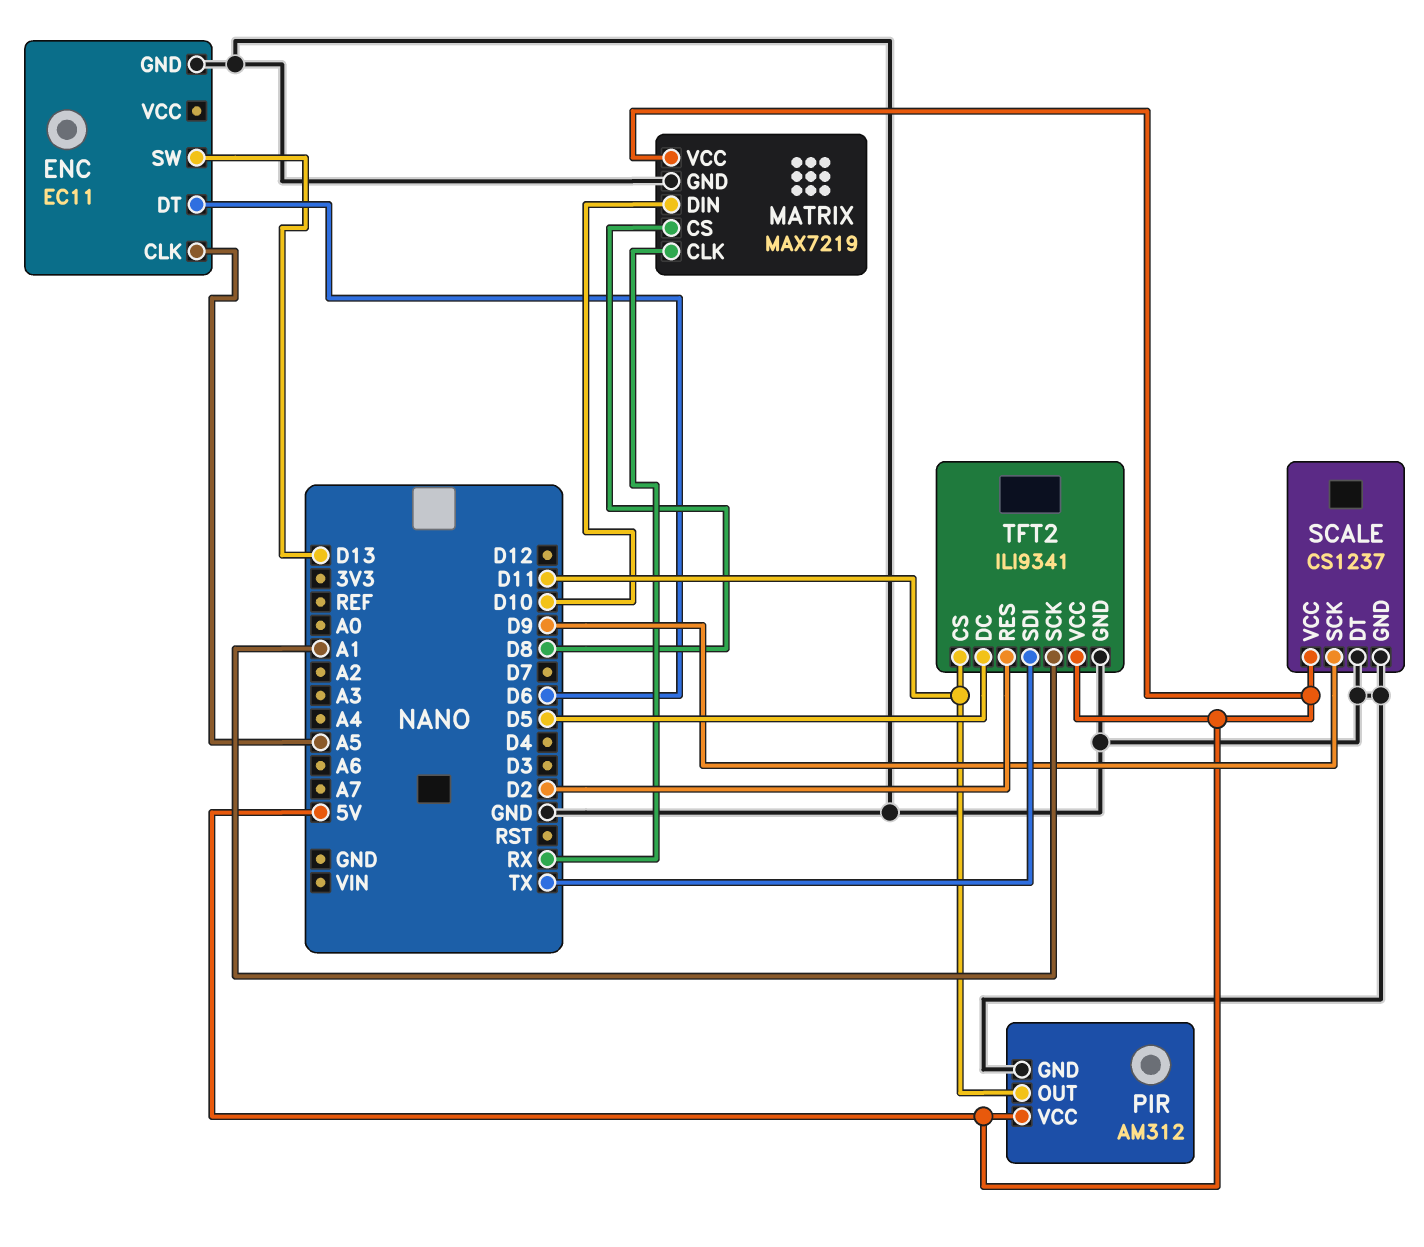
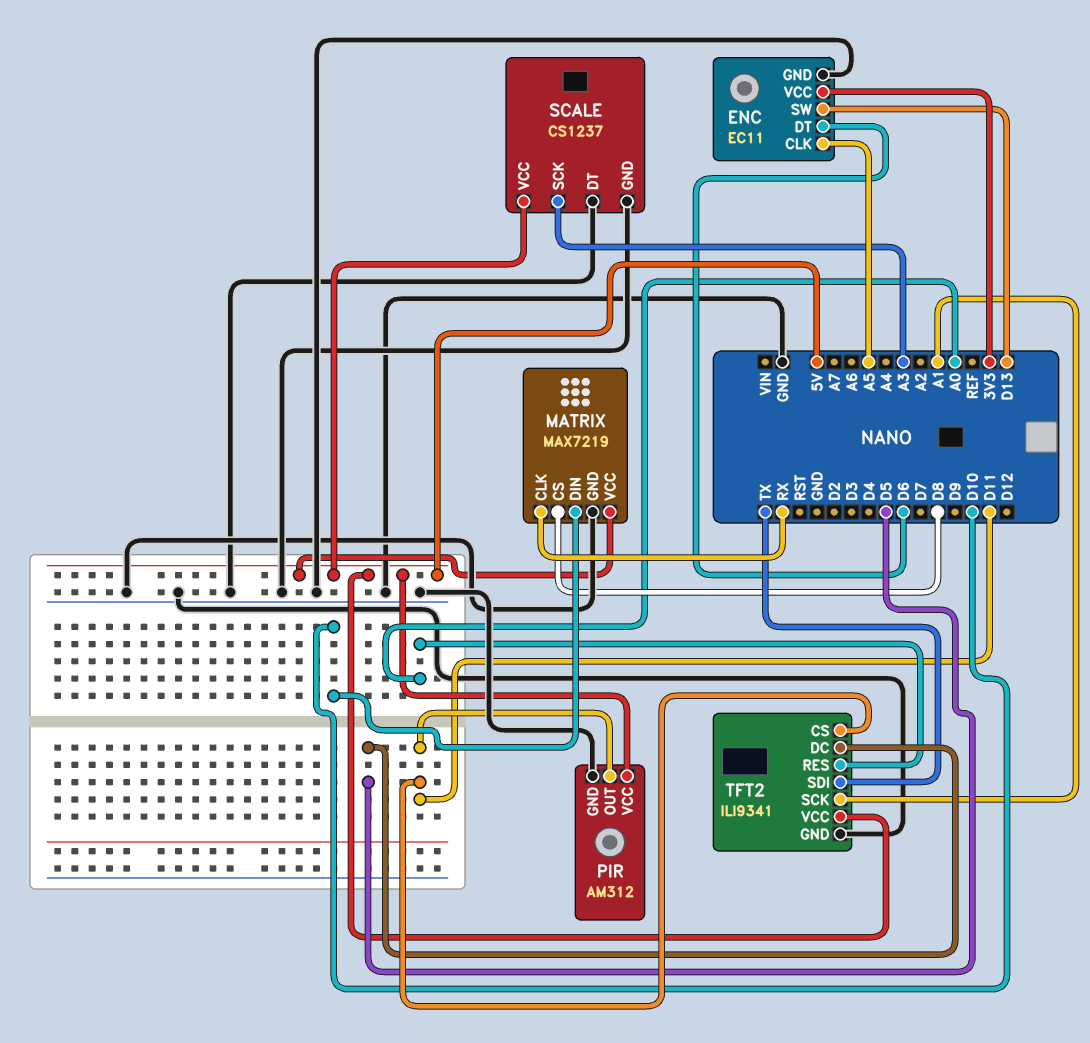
ENC pin VCC: none -> 3V3
SCALE pin SCK: D9 -> A3
TFT2 pin RES: D2 -> A0

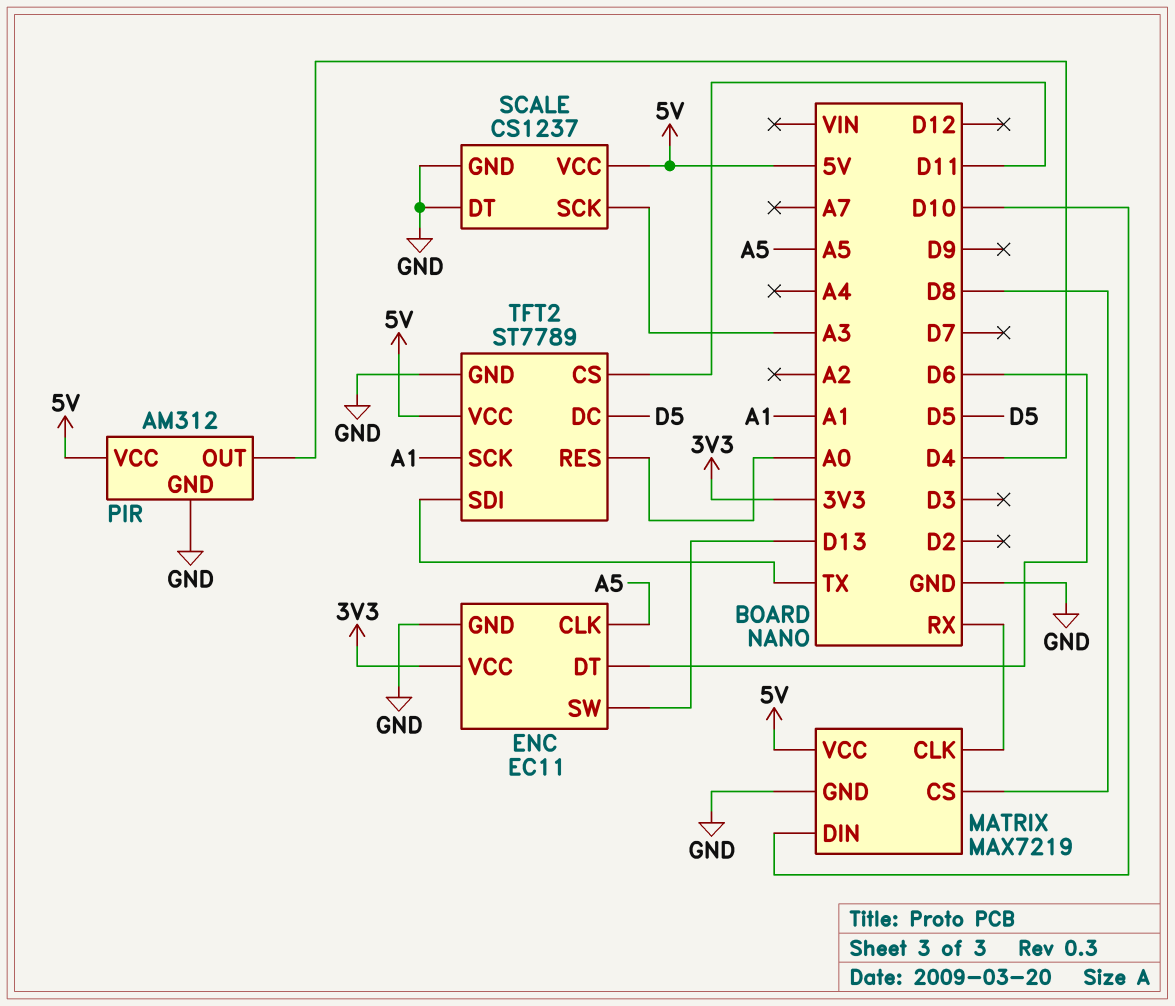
PIR pin OUT: D11 -> D4
TFT2: ILI9341 -> ST7789

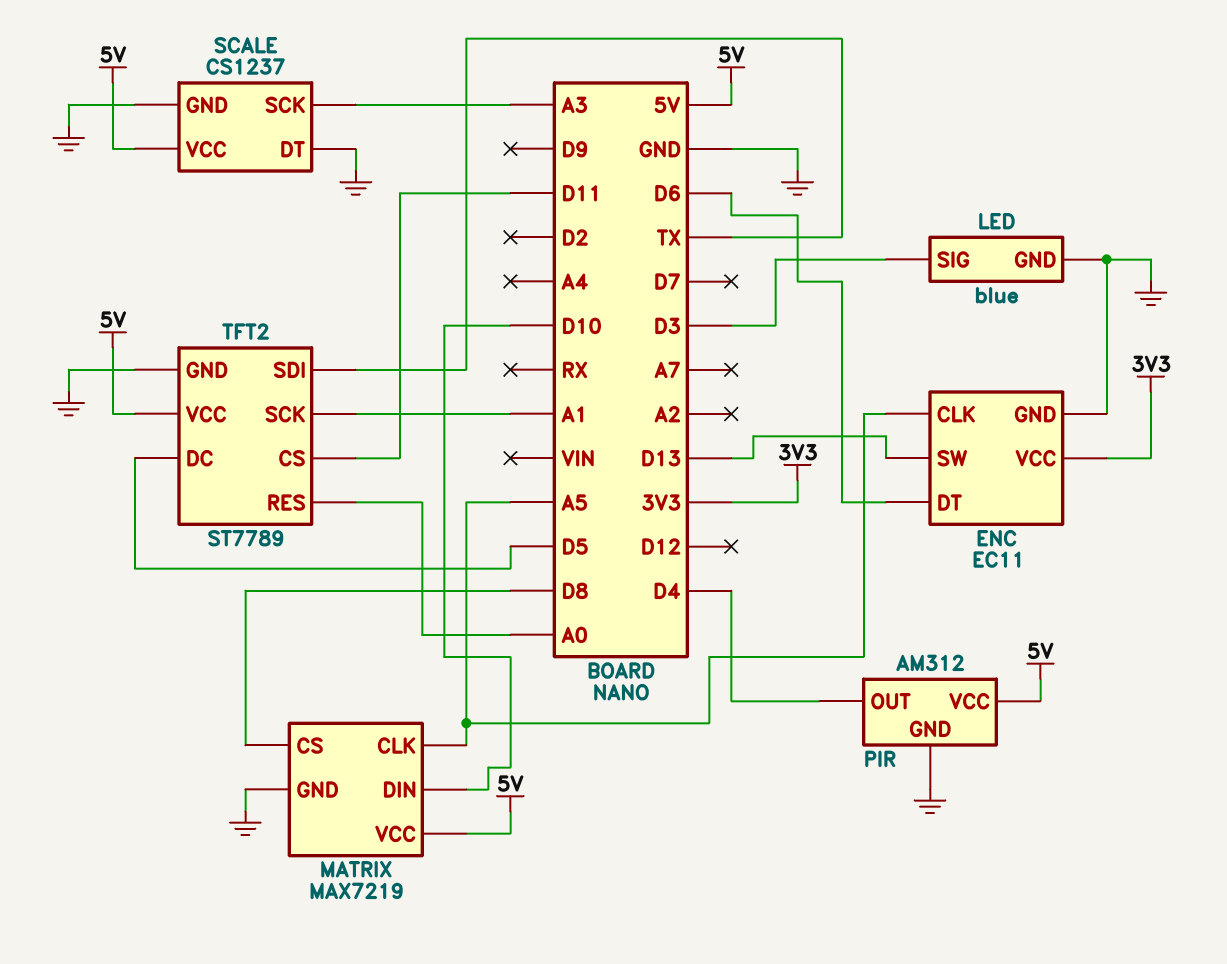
LED: none -> blue
LED pin GND: none -> GND
LED pin SIG: none -> D3
MATRIX pin CLK: RX -> A5

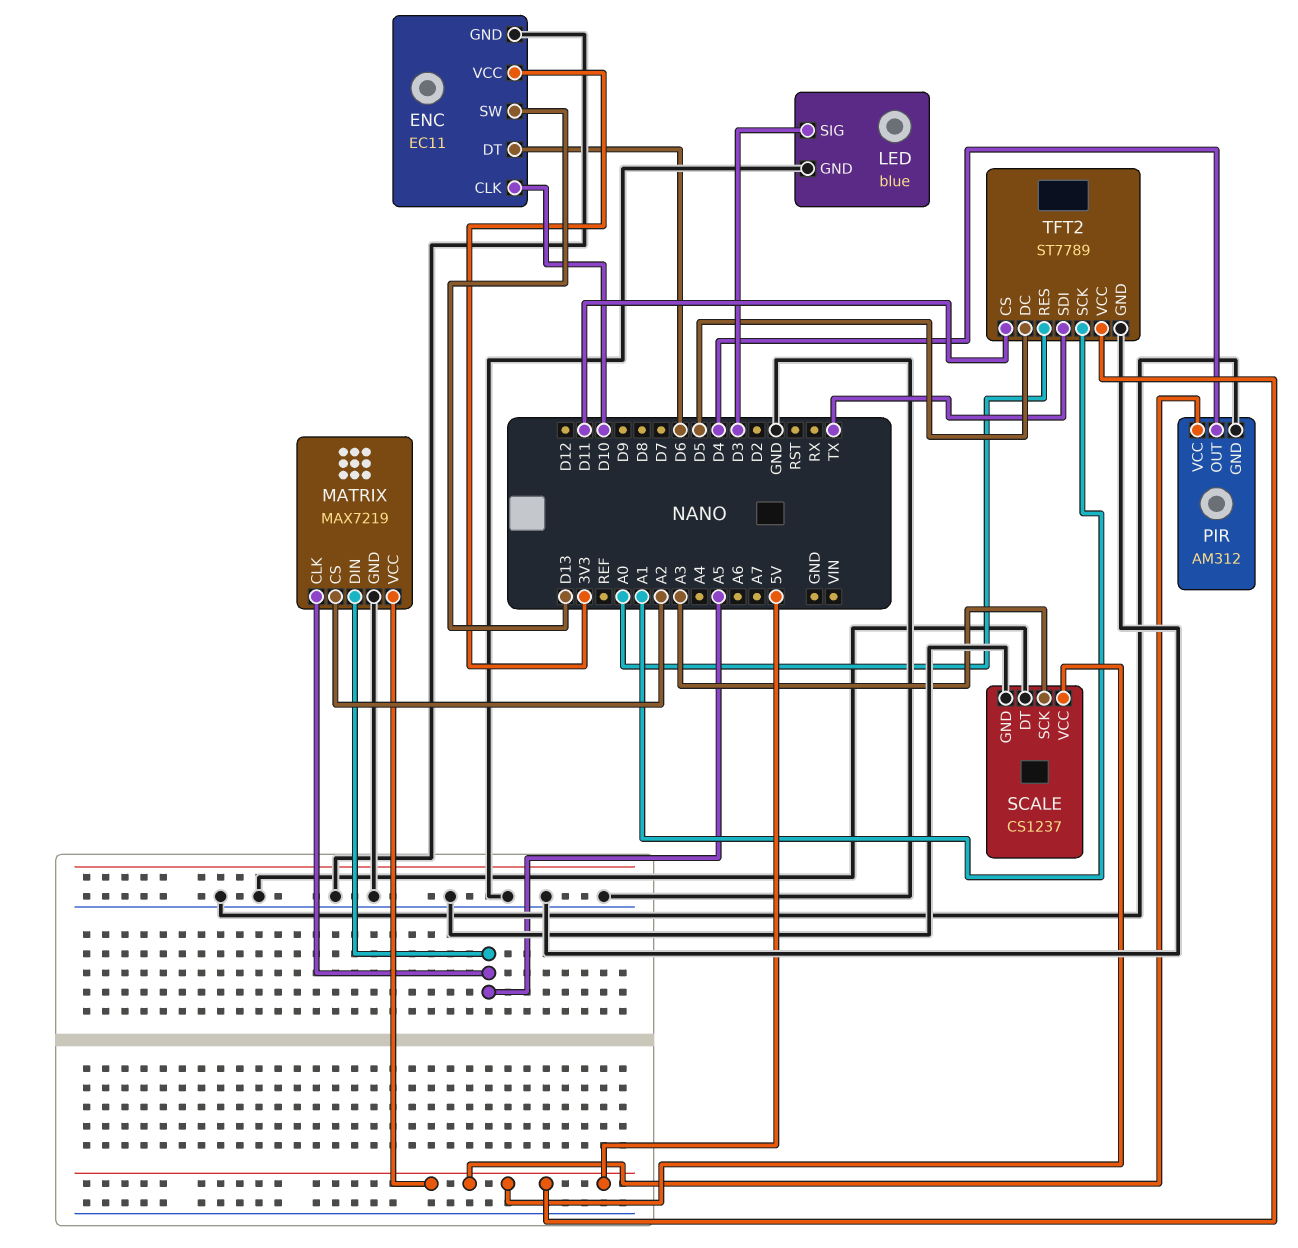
ENC pin CLK: A5 -> D10
MATRIX pin CS: D8 -> A2
MATRIX pin DIN: D10 -> A5

